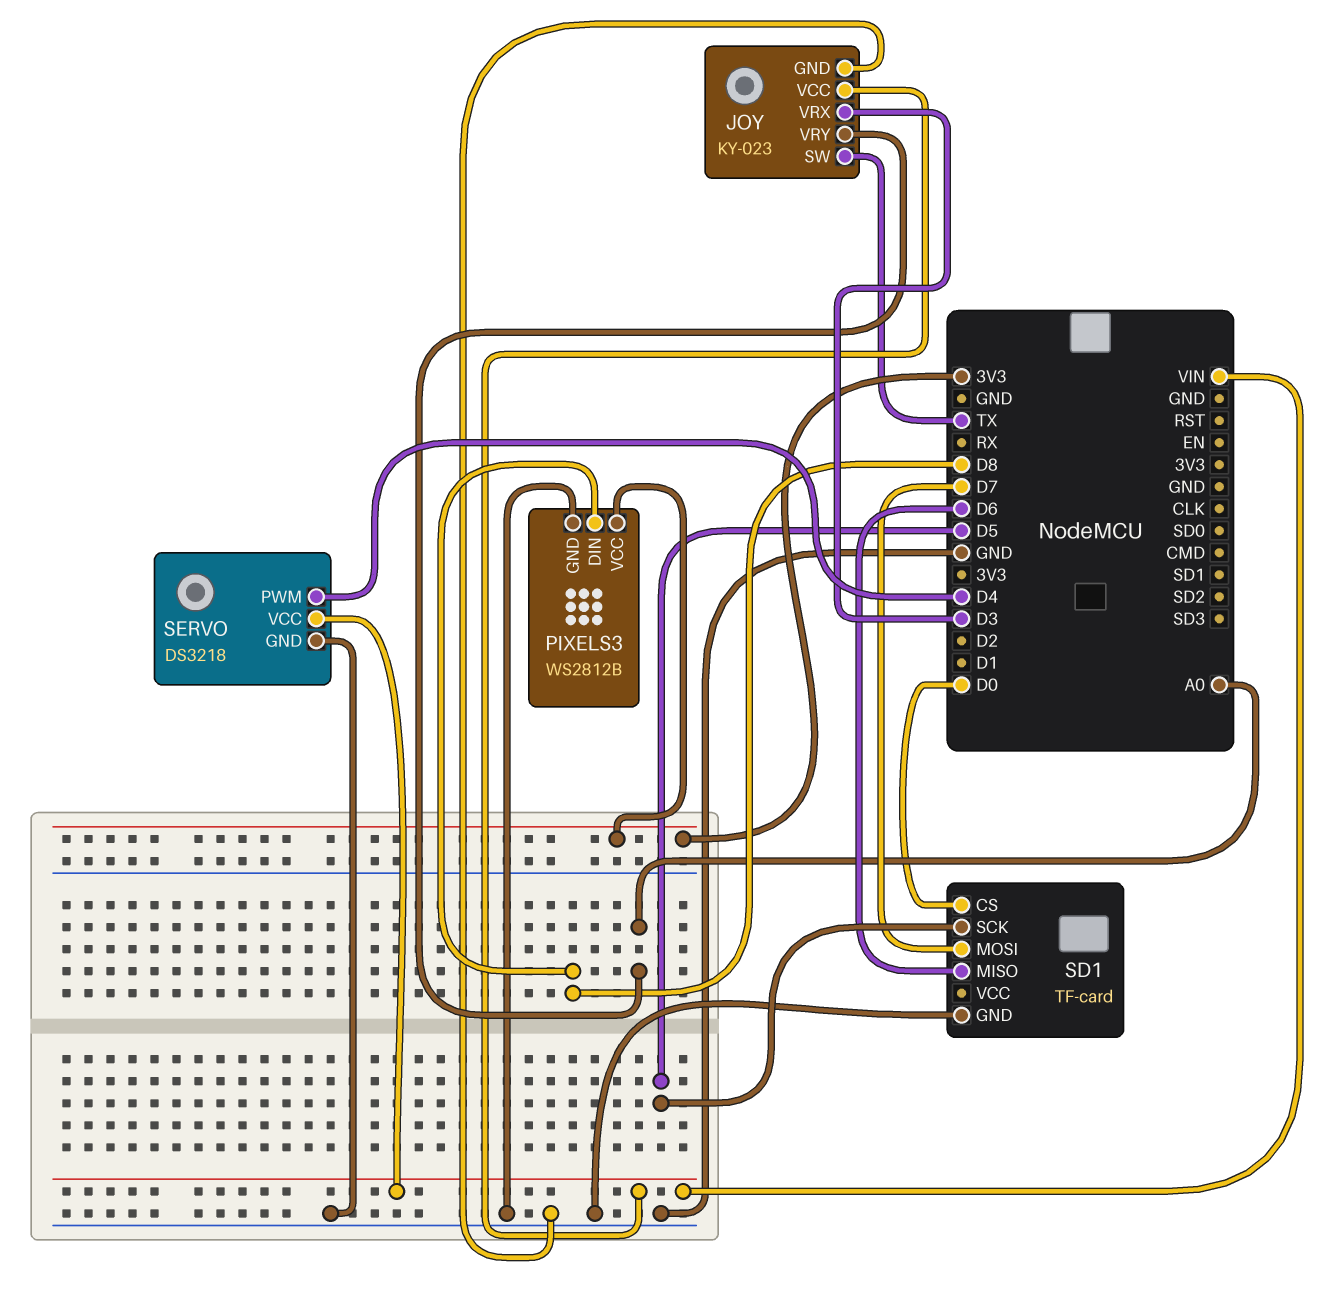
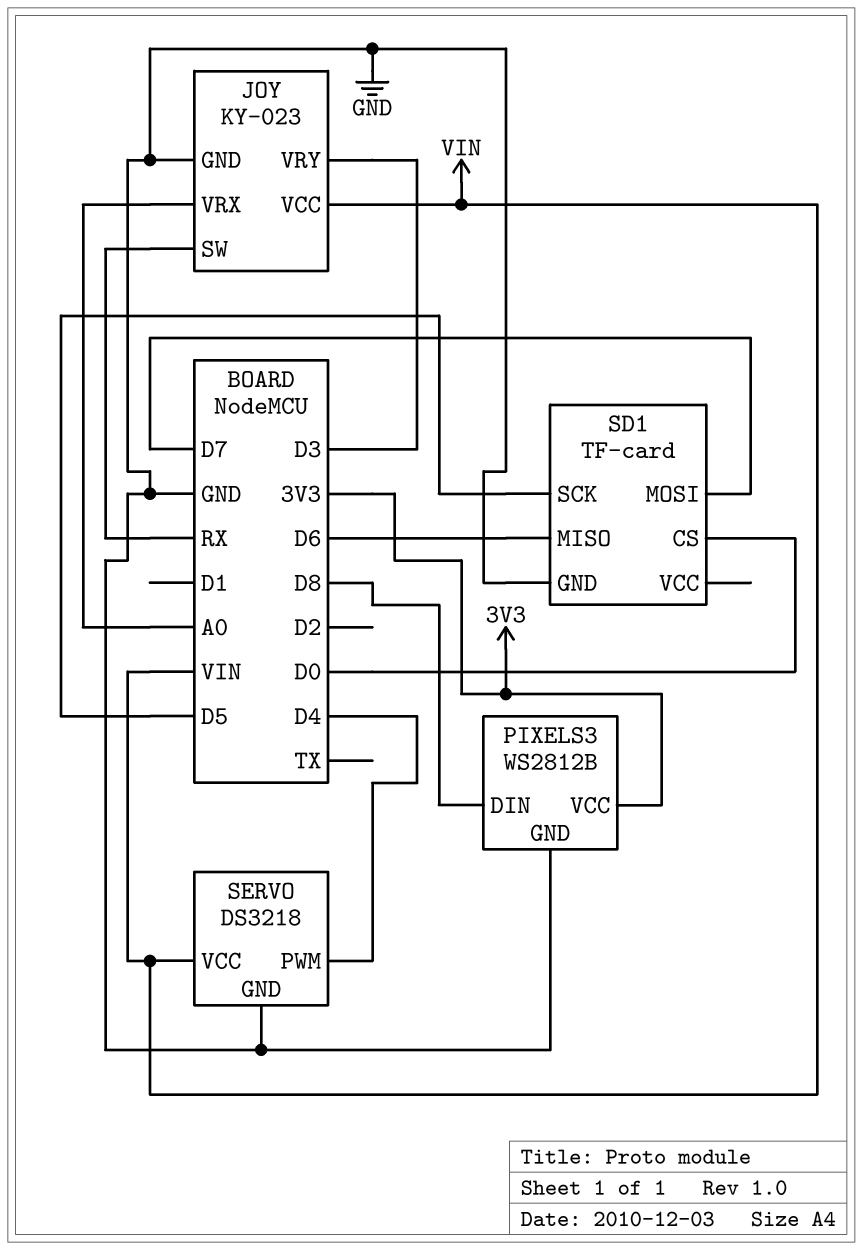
JOY pin SW: TX -> RX
JOY pin VRX: D3 -> A0
JOY pin VRY: A0 -> D3

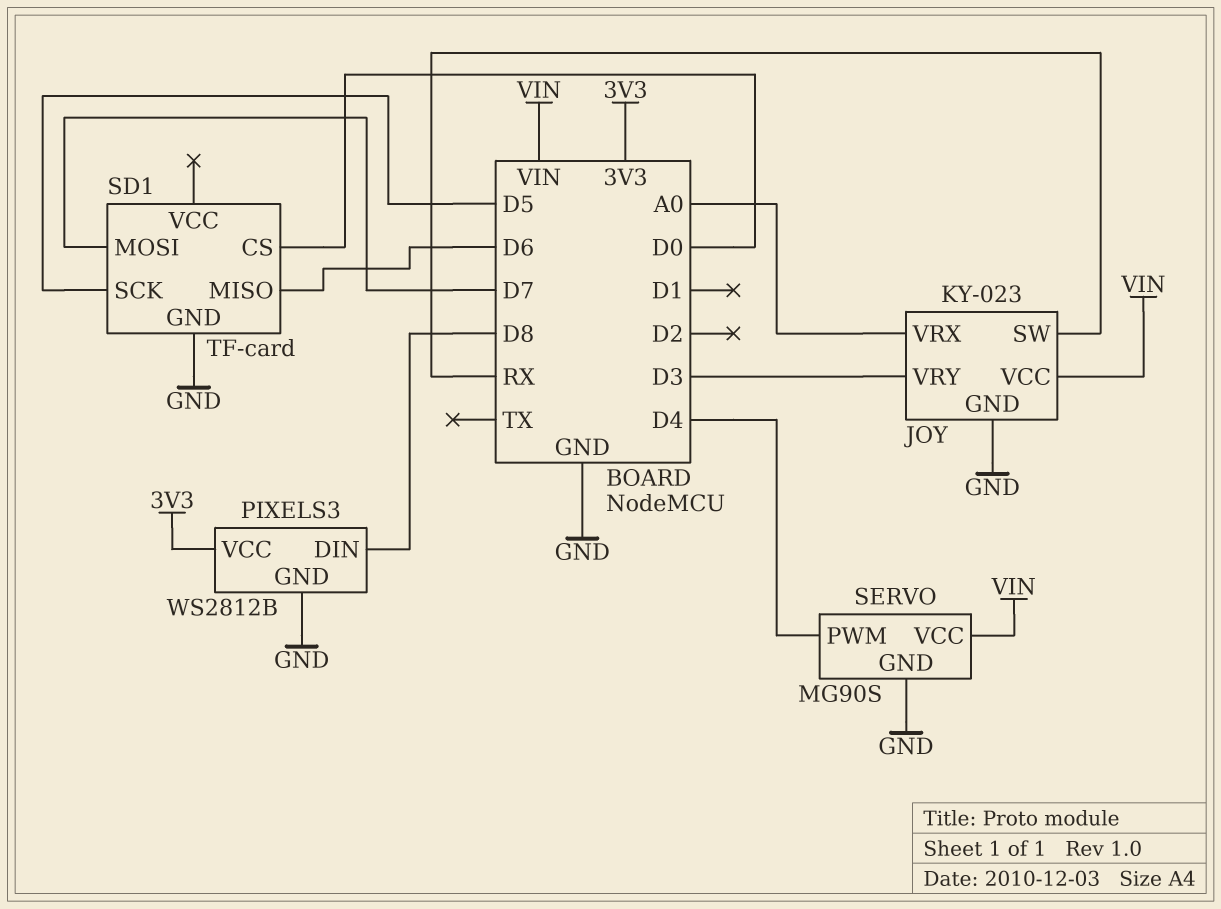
SERVO: DS3218 -> MG90S

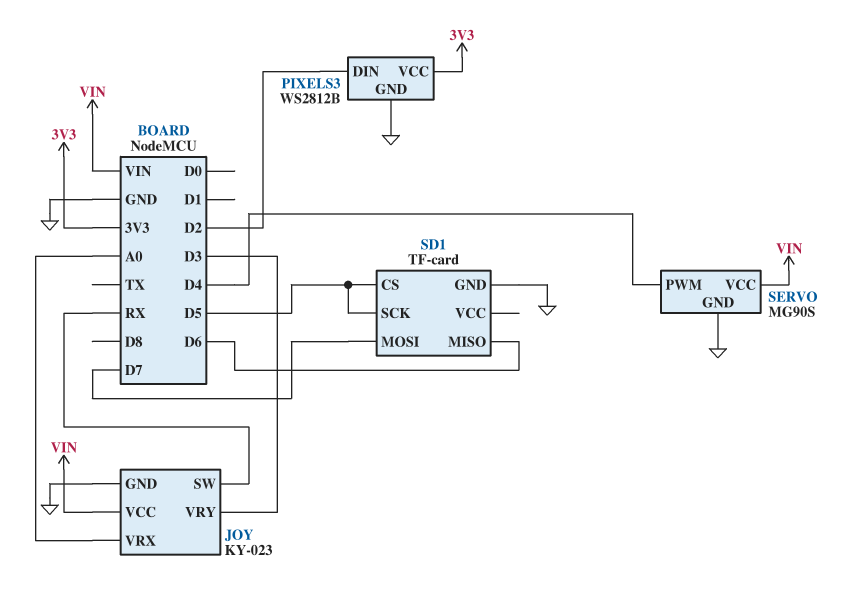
PIXELS3 pin DIN: D8 -> D2
SD1 pin CS: D0 -> D5

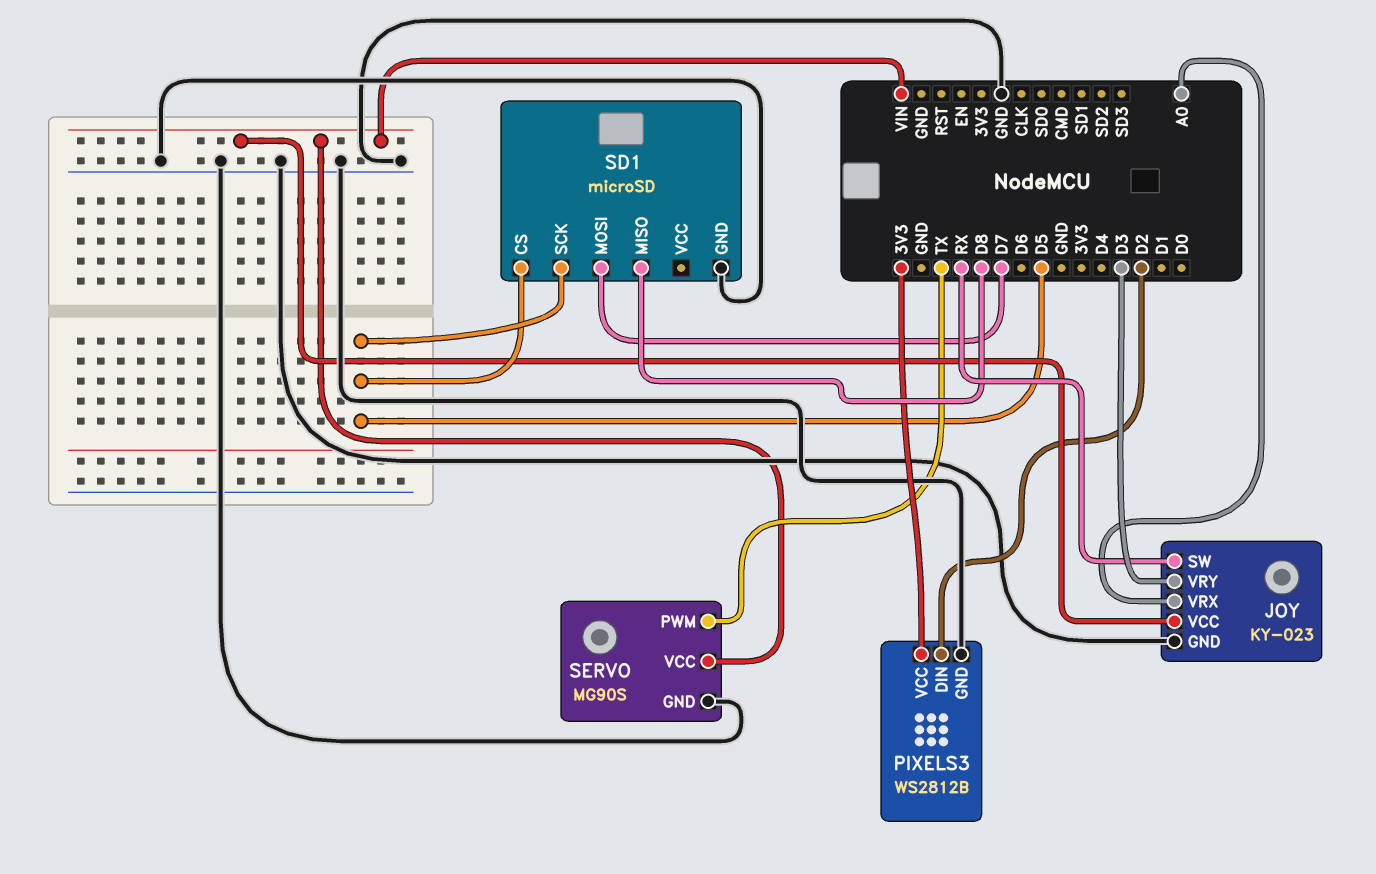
SD1: TF-card -> microSD
SD1 pin MISO: D6 -> D8
SERVO pin PWM: D4 -> TX

